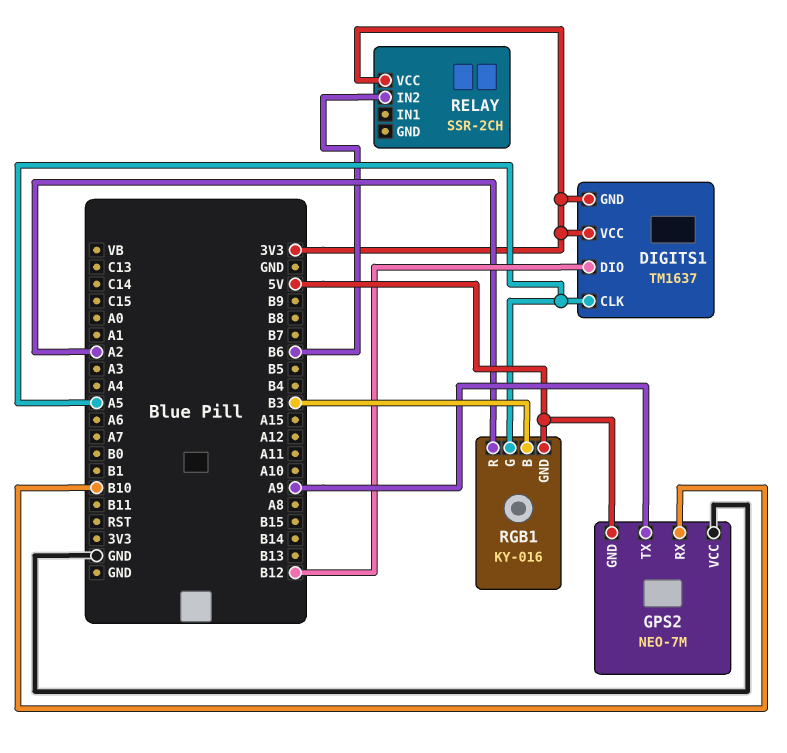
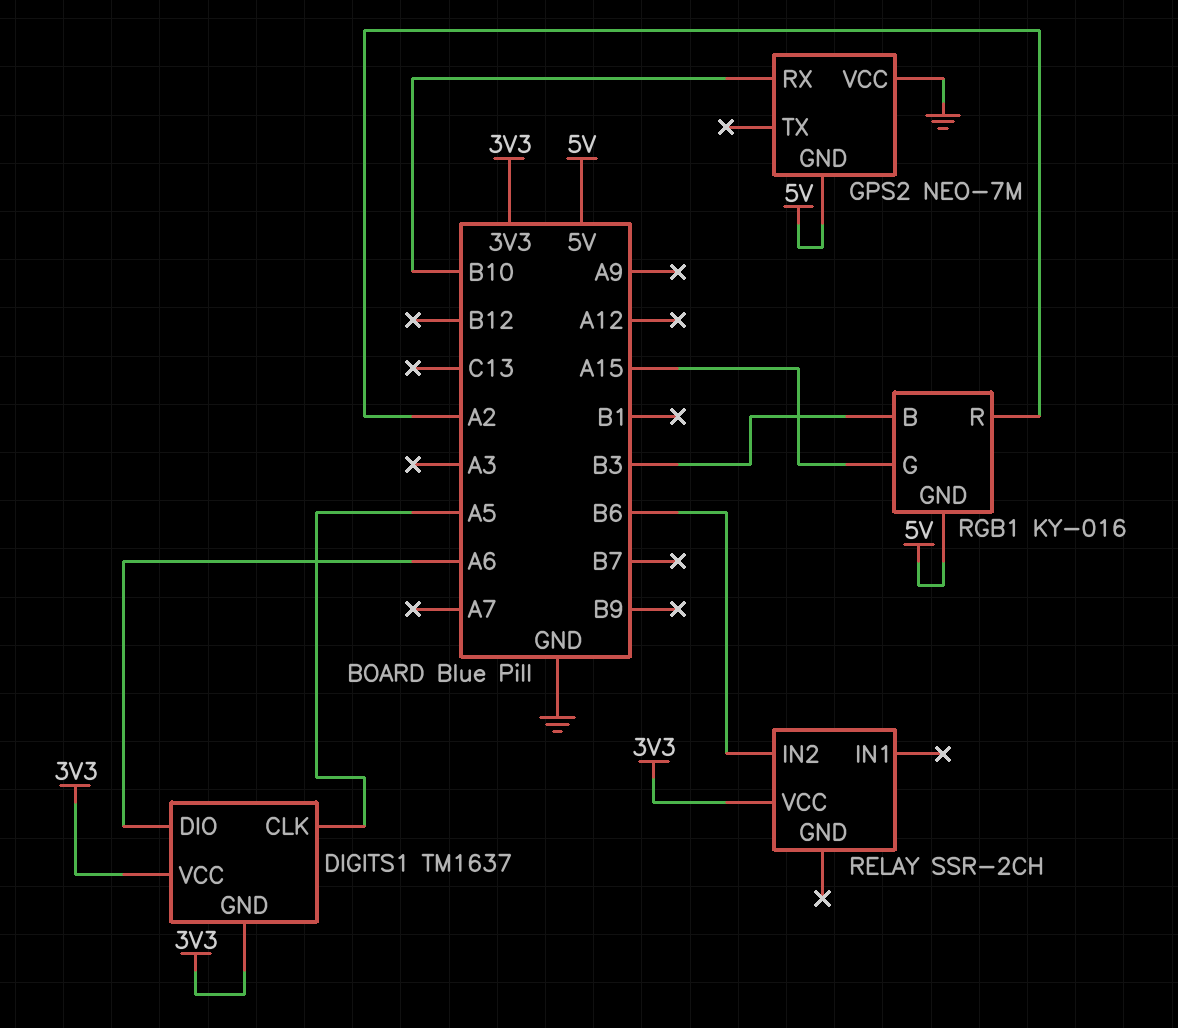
DIGITS1 pin DIO: B12 -> A6
GPS2 pin TX: A9 -> none
RGB1 pin G: A5 -> A15

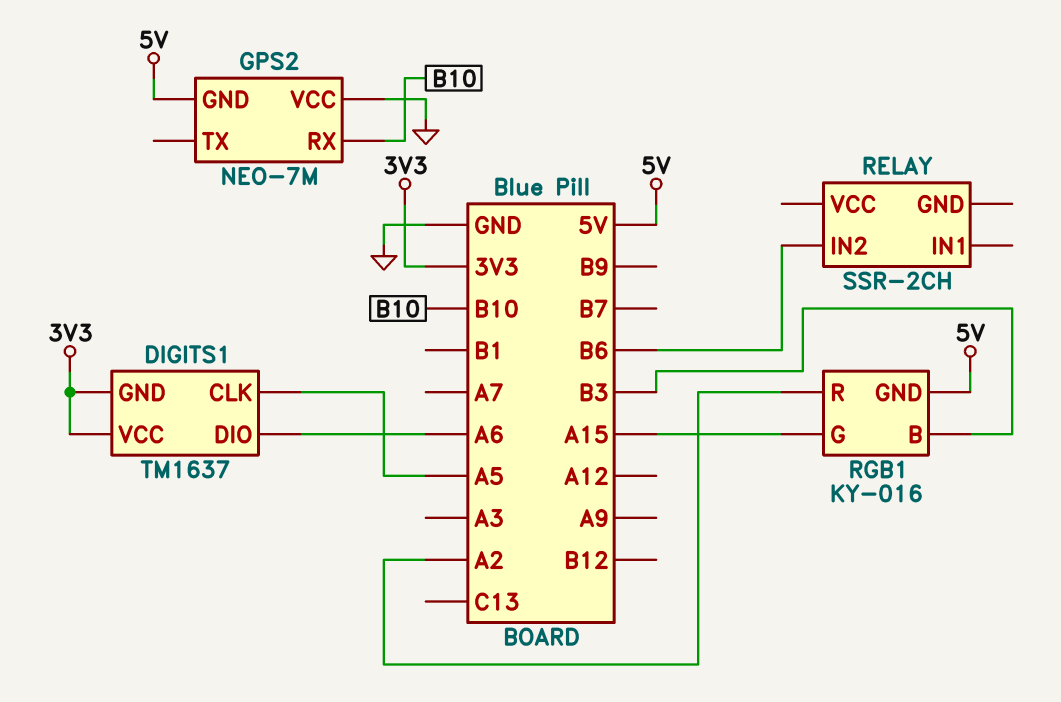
RELAY pin VCC: 3V3 -> none

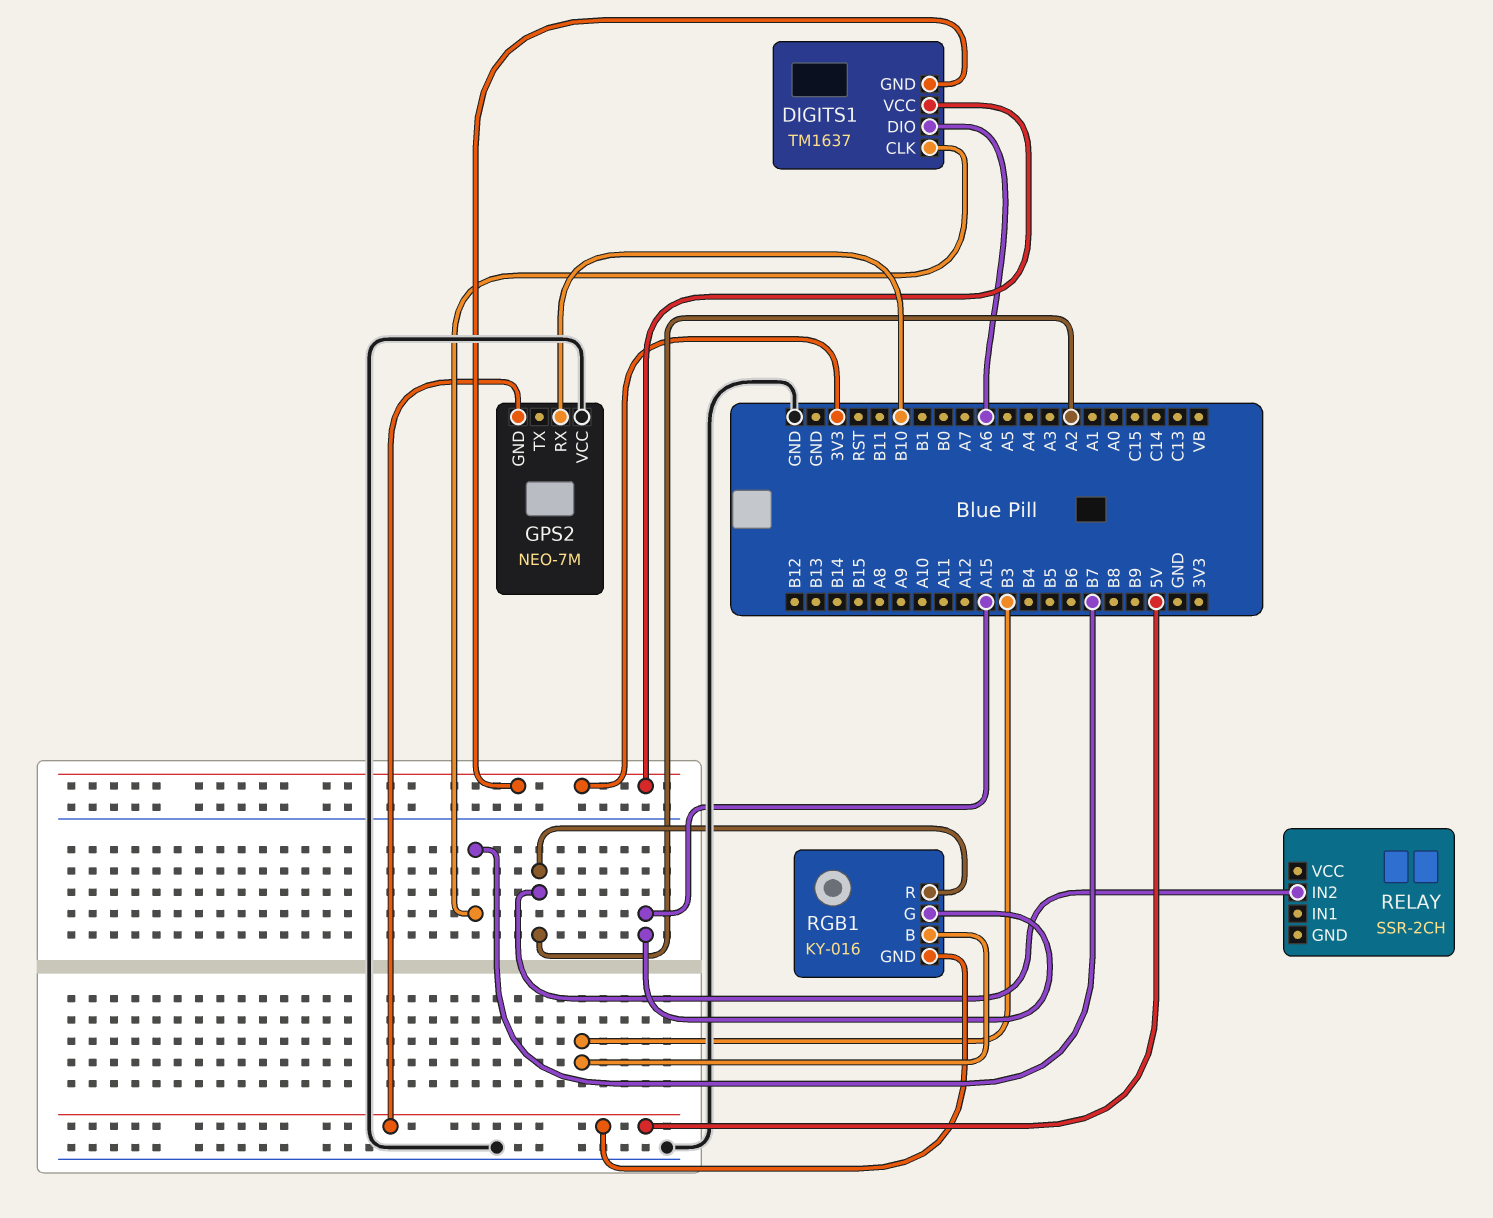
DIGITS1 pin CLK: A5 -> B7
RELAY pin IN2: B6 -> A2

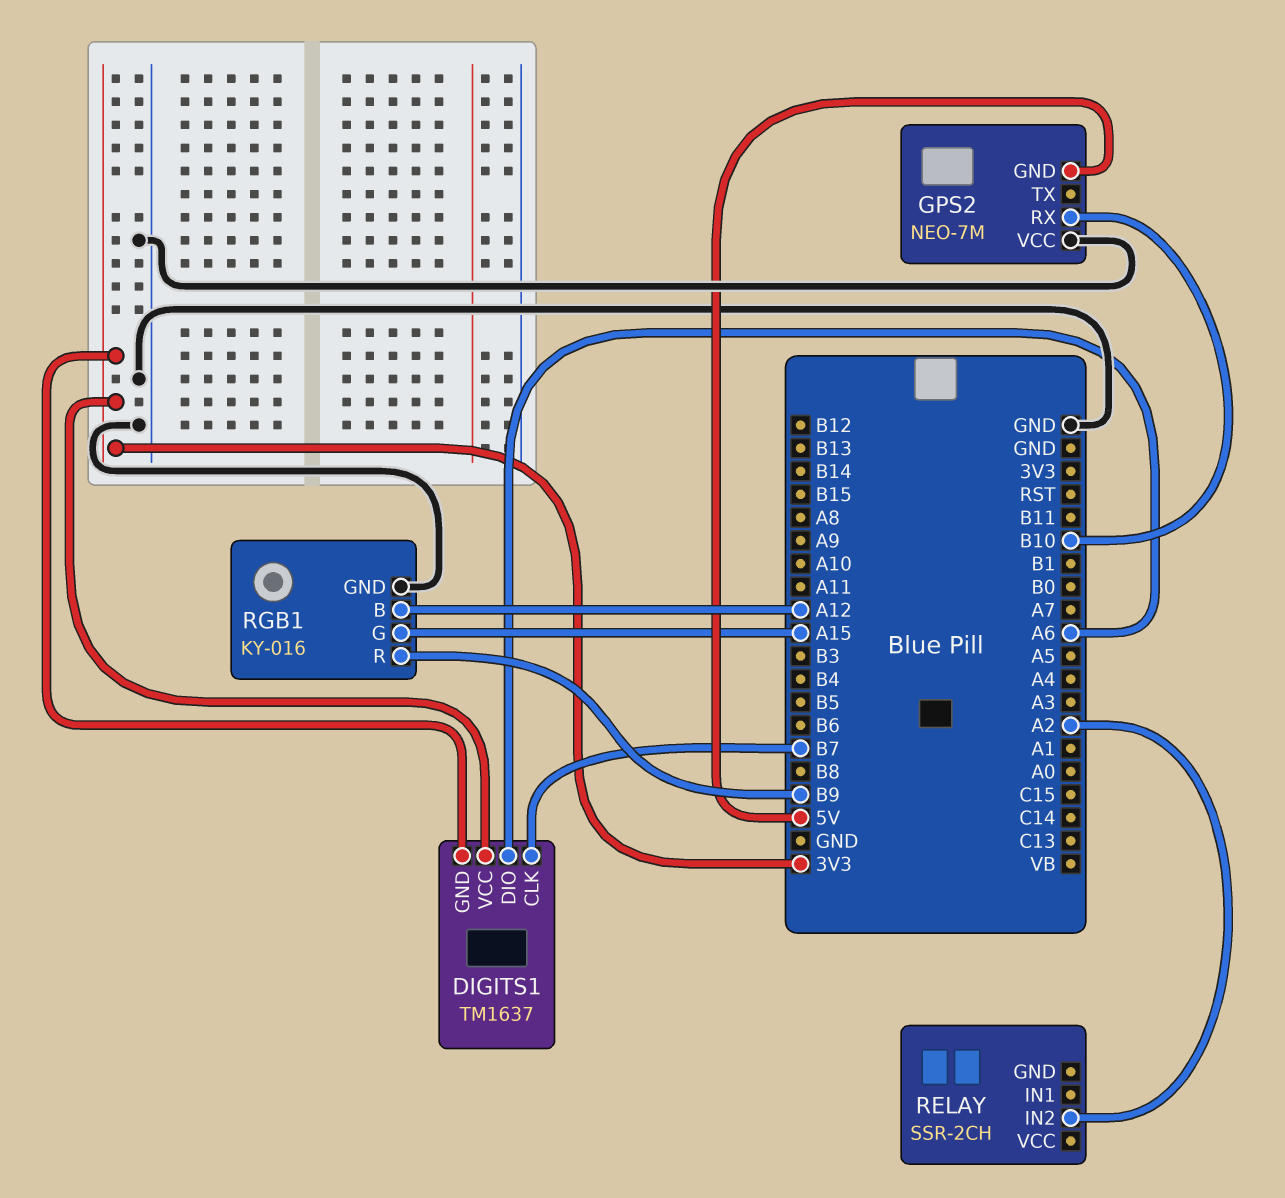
RGB1 pin B: B3 -> A12
RGB1 pin GND: 5V -> GND
RGB1 pin R: A2 -> B9

